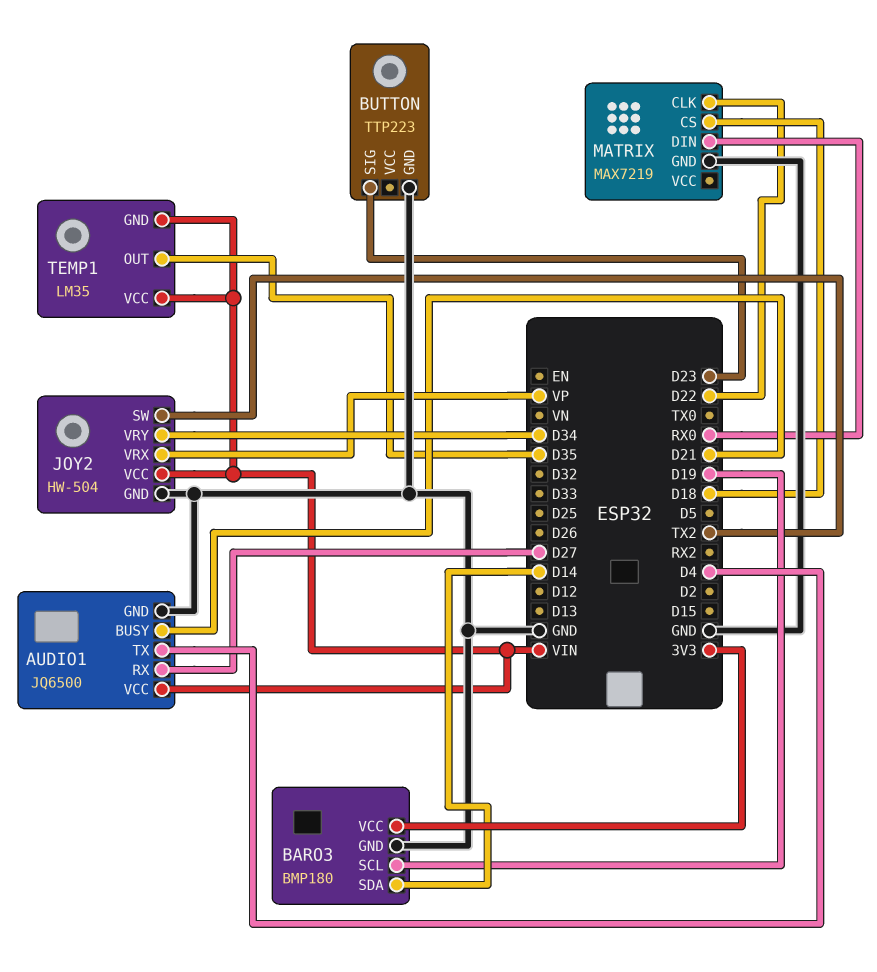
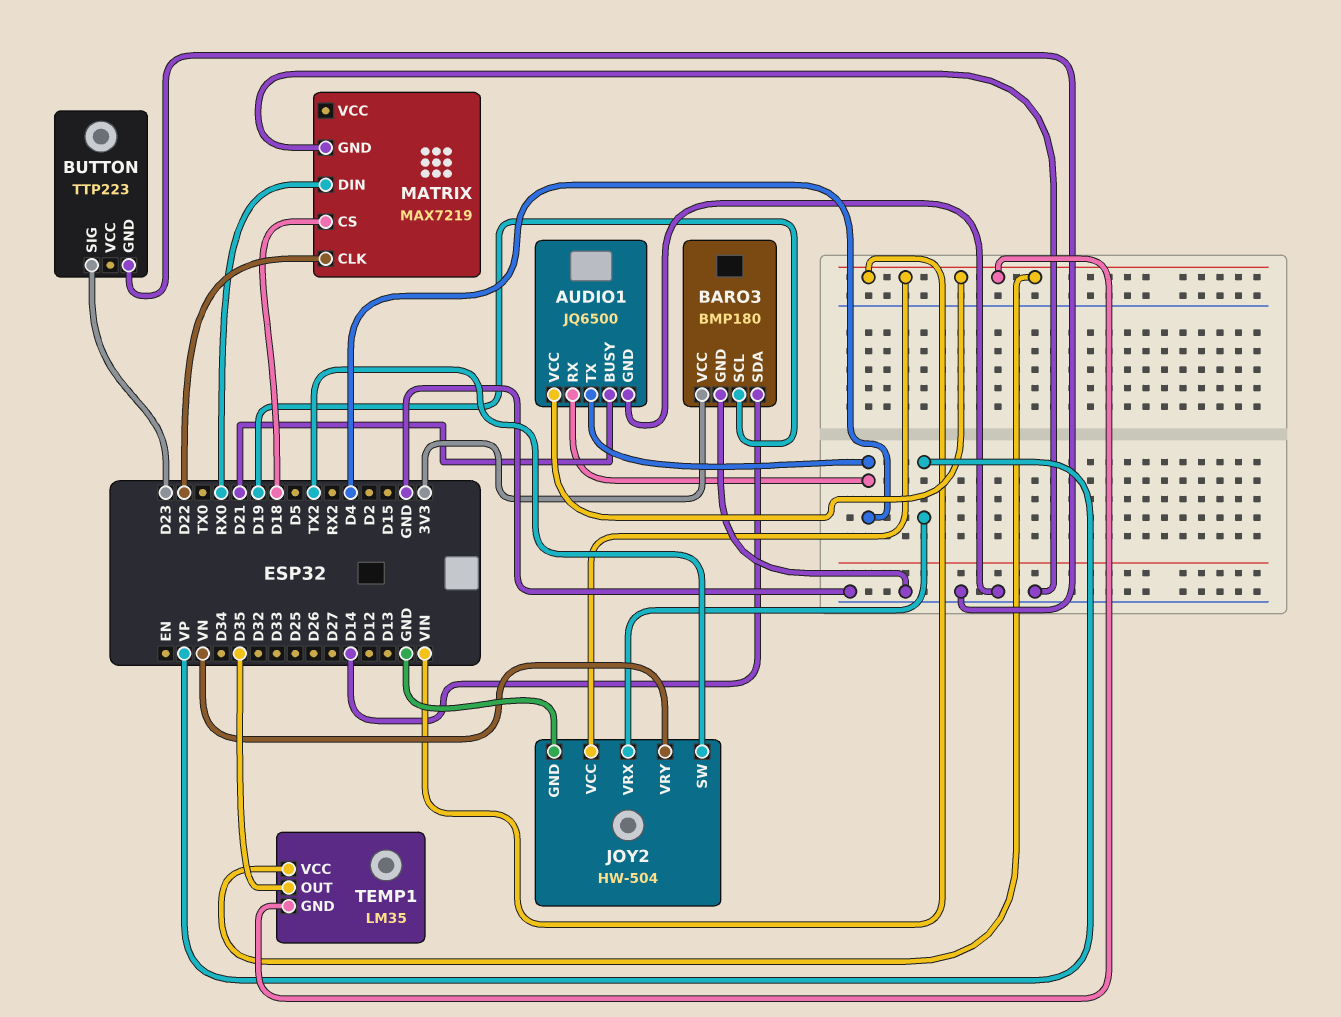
AUDIO1 pin RX: D27 -> D4
JOY2 pin VRY: D34 -> VN

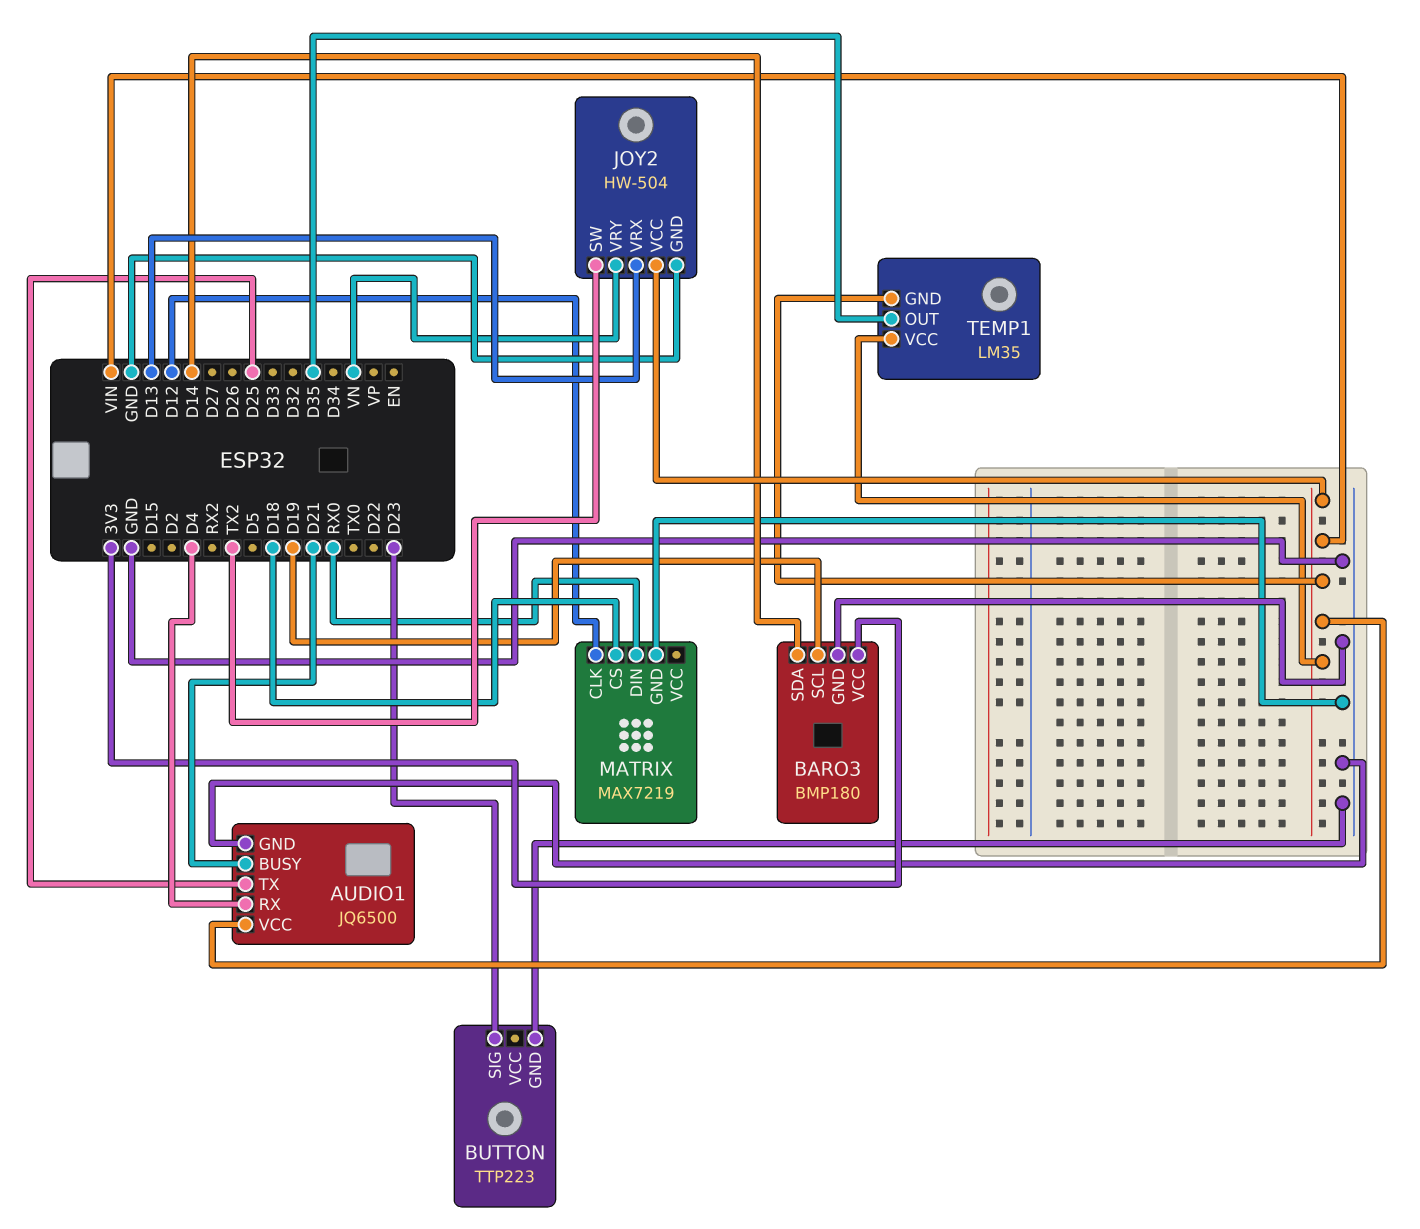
AUDIO1 pin TX: D4 -> D25
JOY2 pin VRX: VP -> D13
MATRIX pin CLK: D22 -> D12

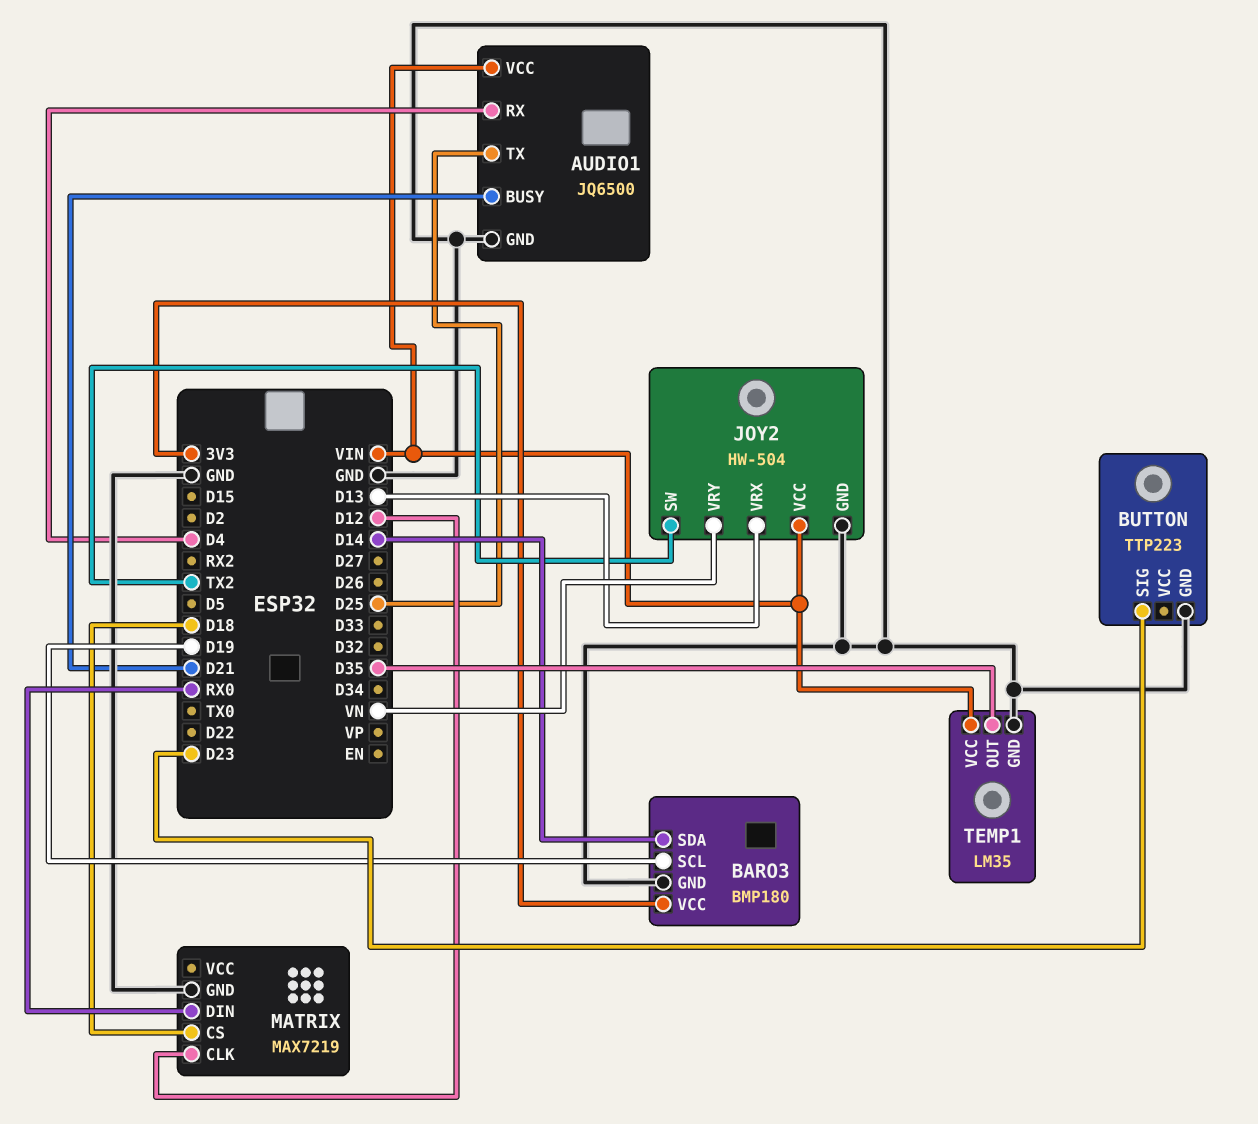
TEMP1 pin GND: VIN -> GND

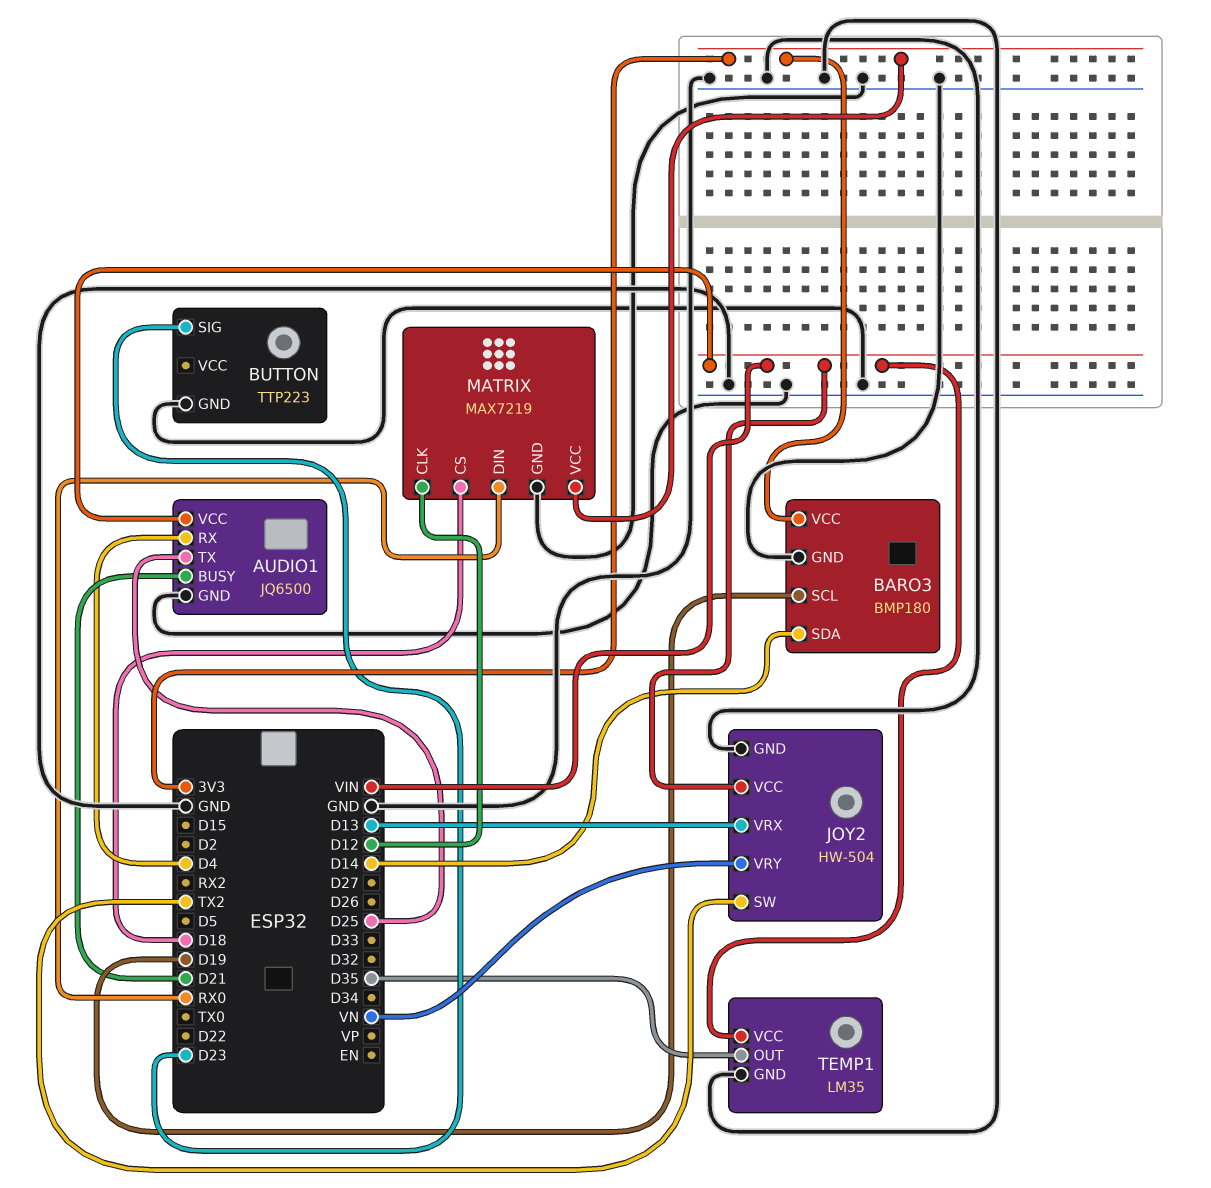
MATRIX pin VCC: none -> 3V3

